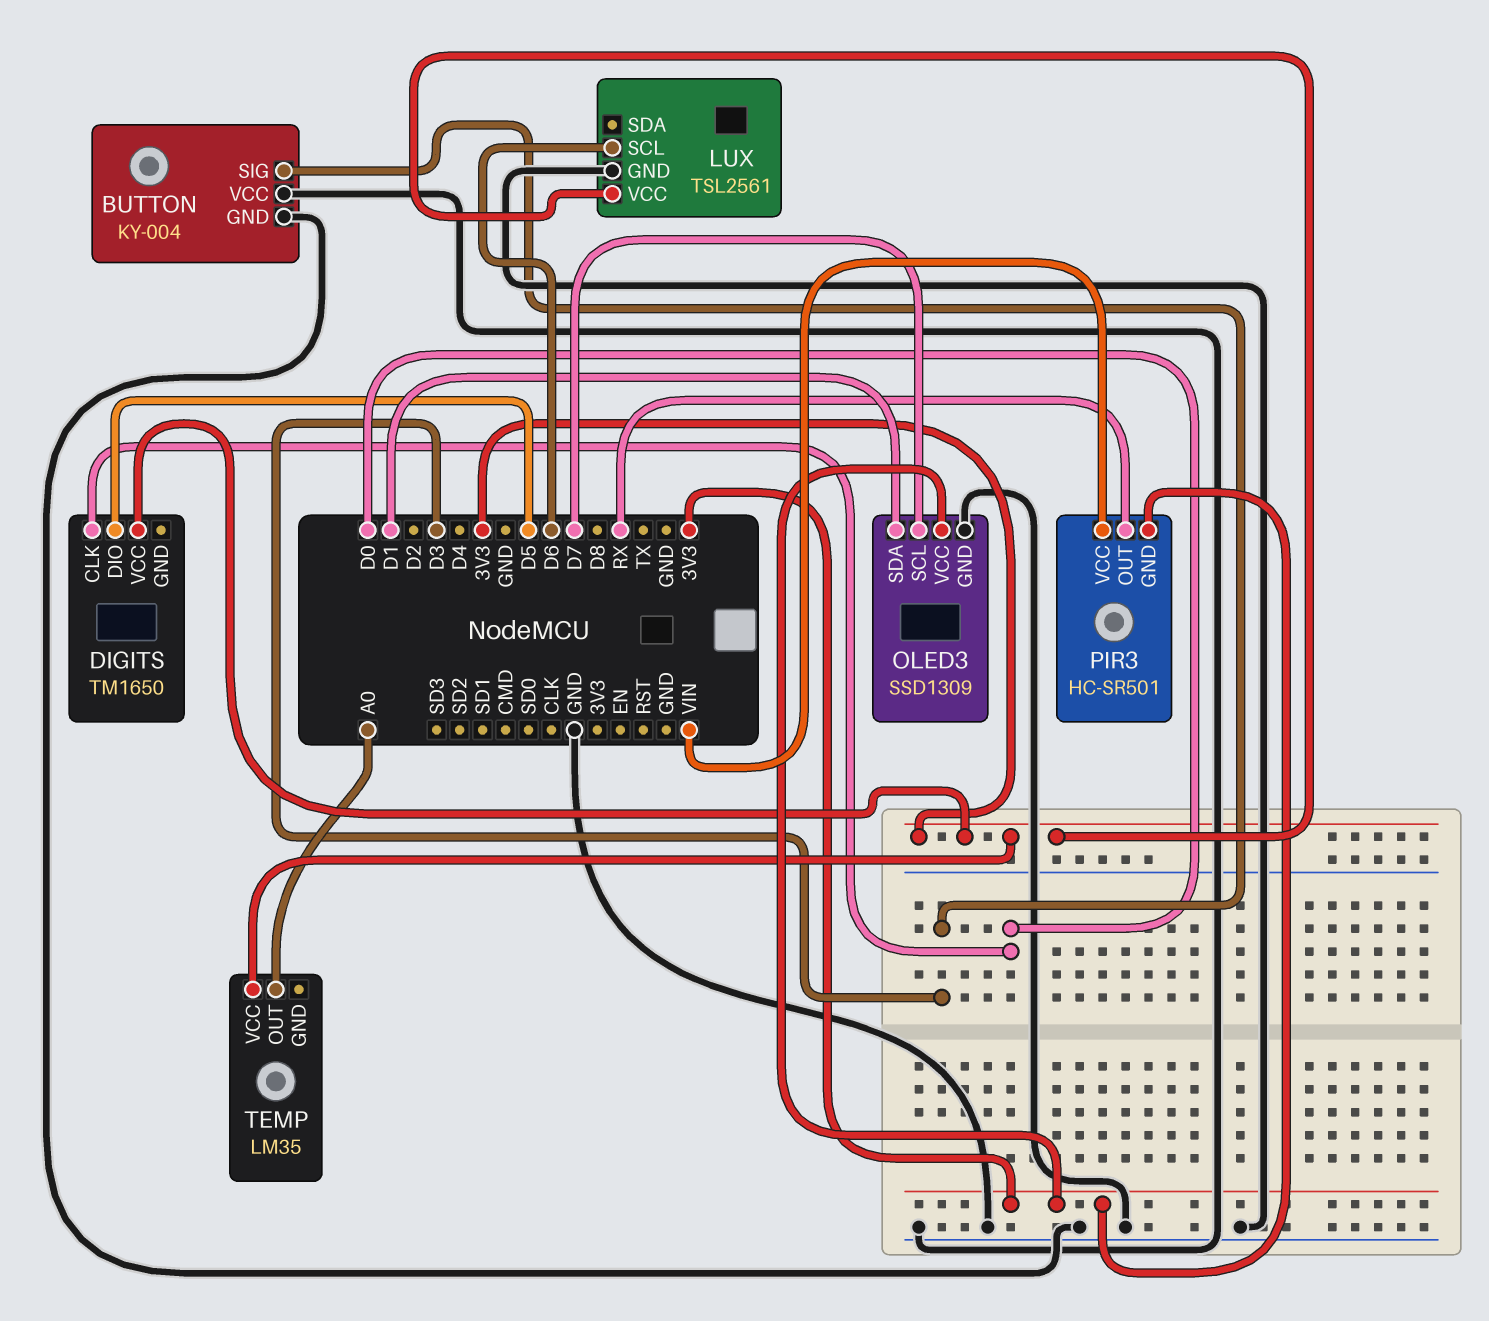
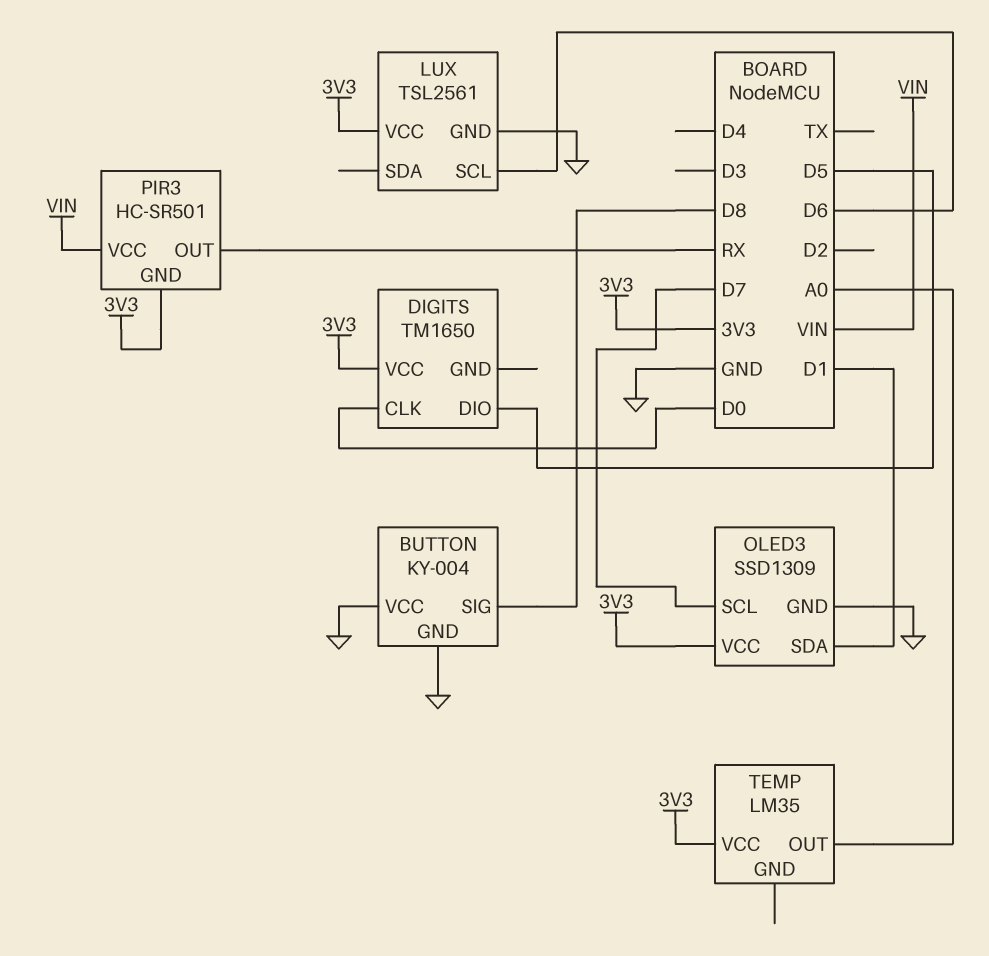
BUTTON pin SIG: D3 -> D8

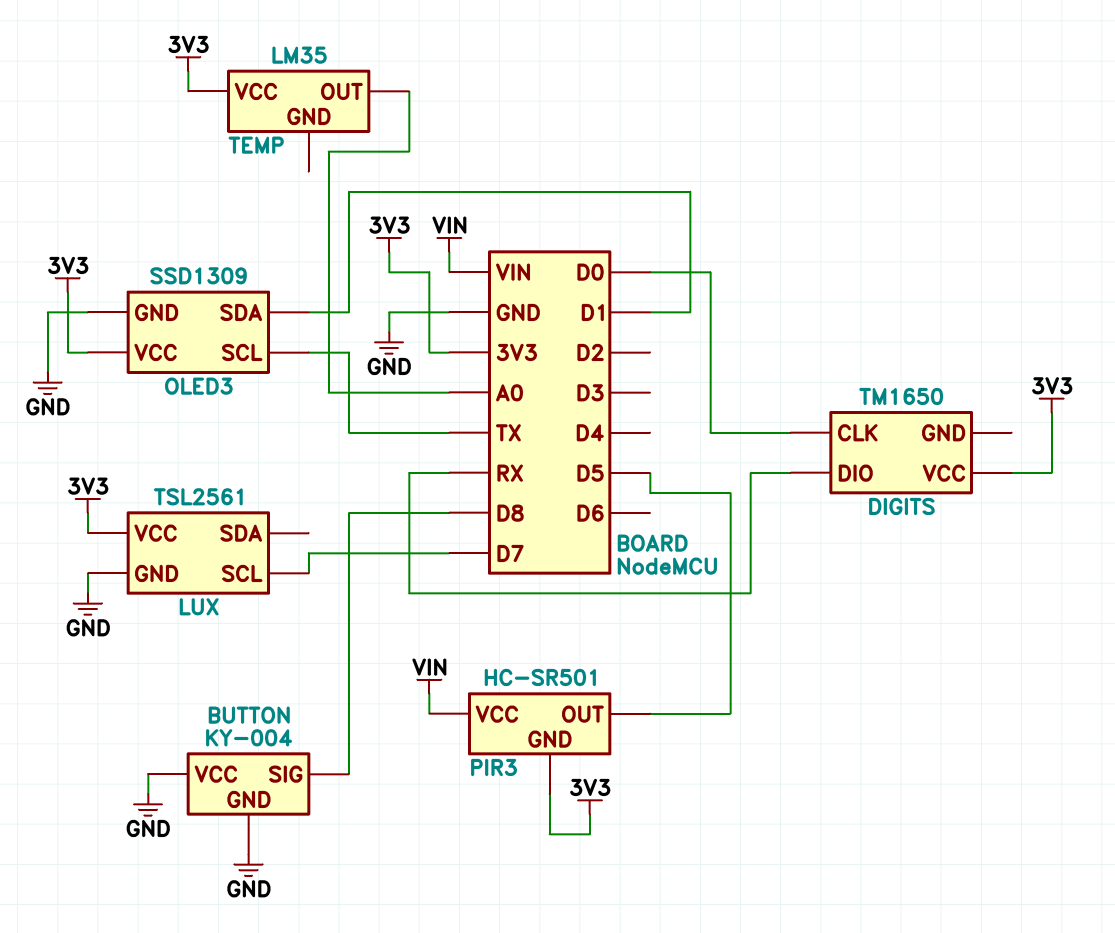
DIGITS pin DIO: D5 -> RX
LUX pin SCL: D6 -> D7
OLED3 pin SCL: D7 -> TX
PIR3 pin OUT: RX -> D5

